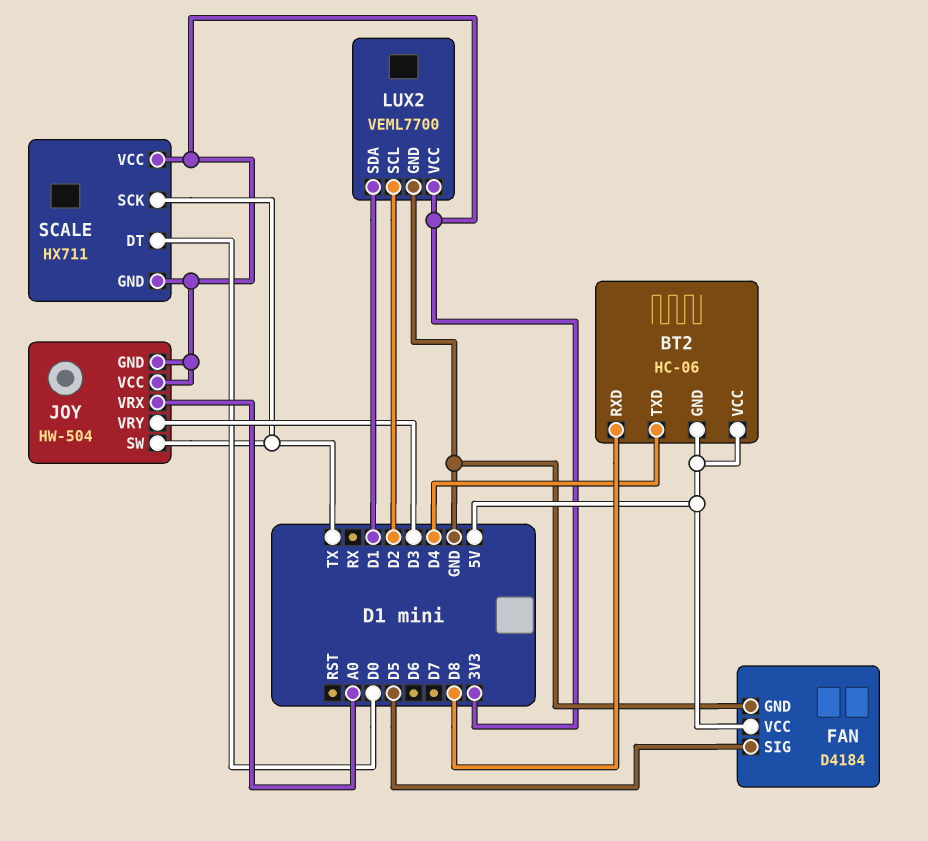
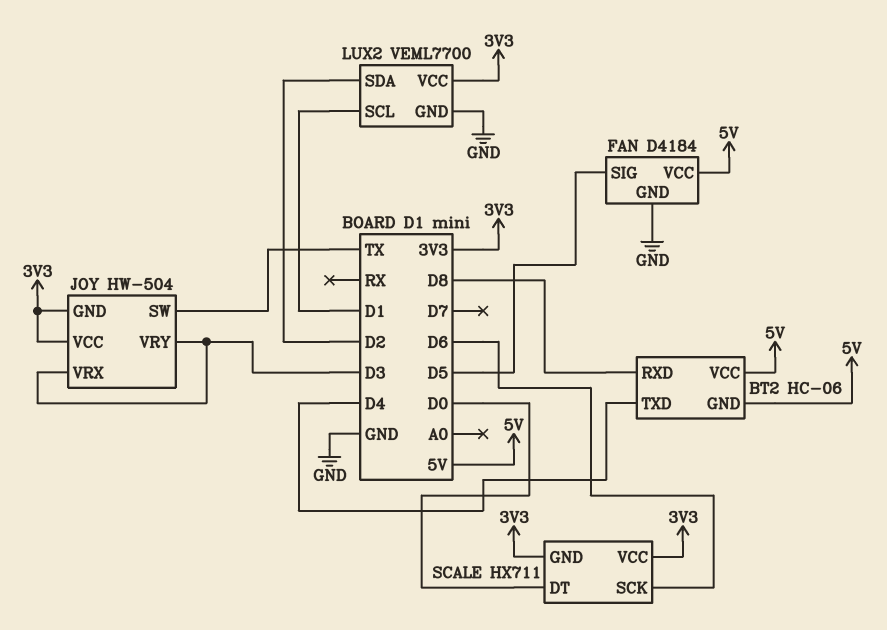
JOY pin VRX: A0 -> D3
LUX2 pin SCL: D2 -> D1
LUX2 pin SDA: D1 -> D2
SCALE pin SCK: TX -> D6

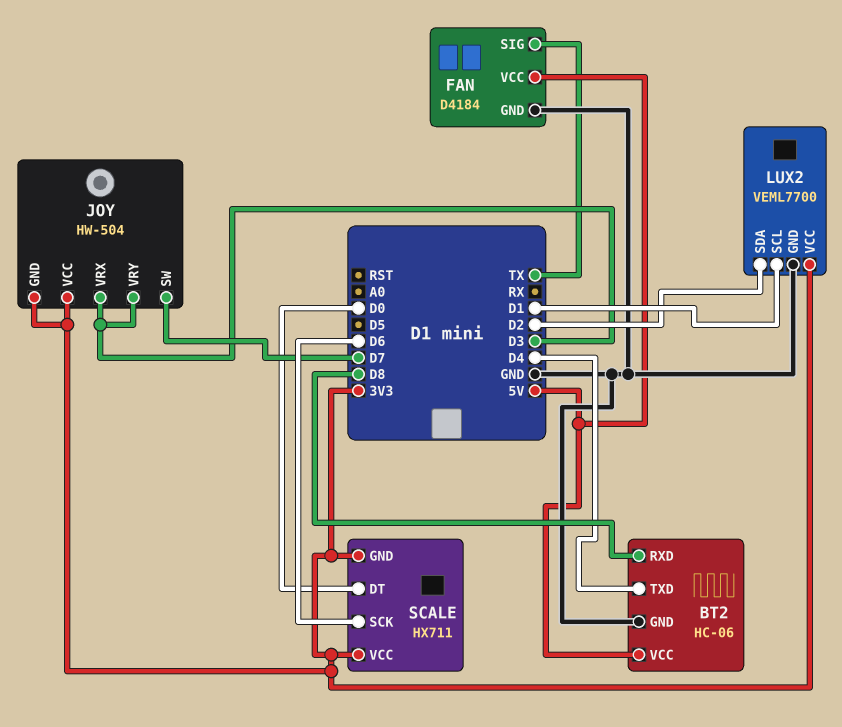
BT2 pin GND: 5V -> GND
FAN pin SIG: D5 -> TX
JOY pin SW: TX -> D7

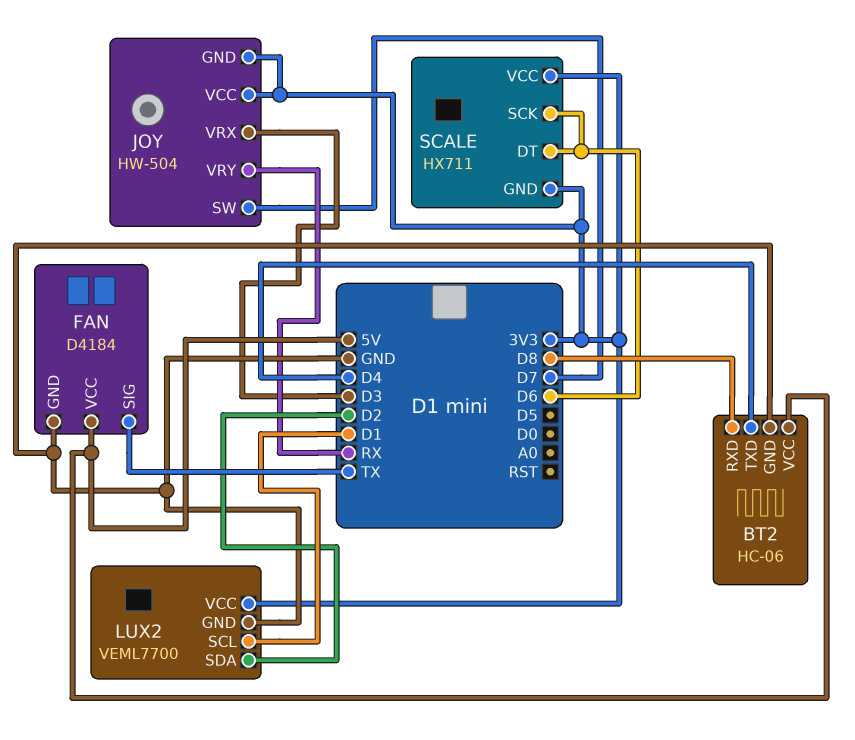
JOY pin VRY: D3 -> RX
SCALE pin DT: D0 -> D6

